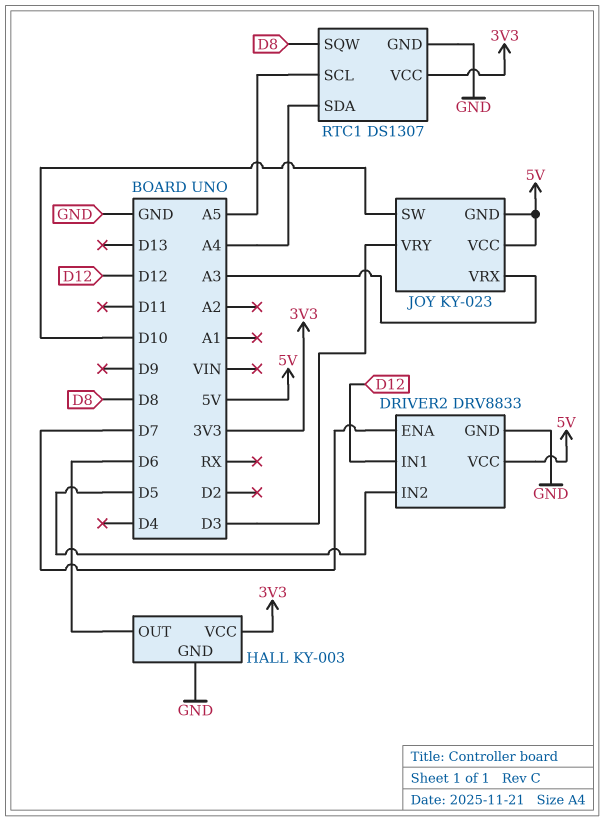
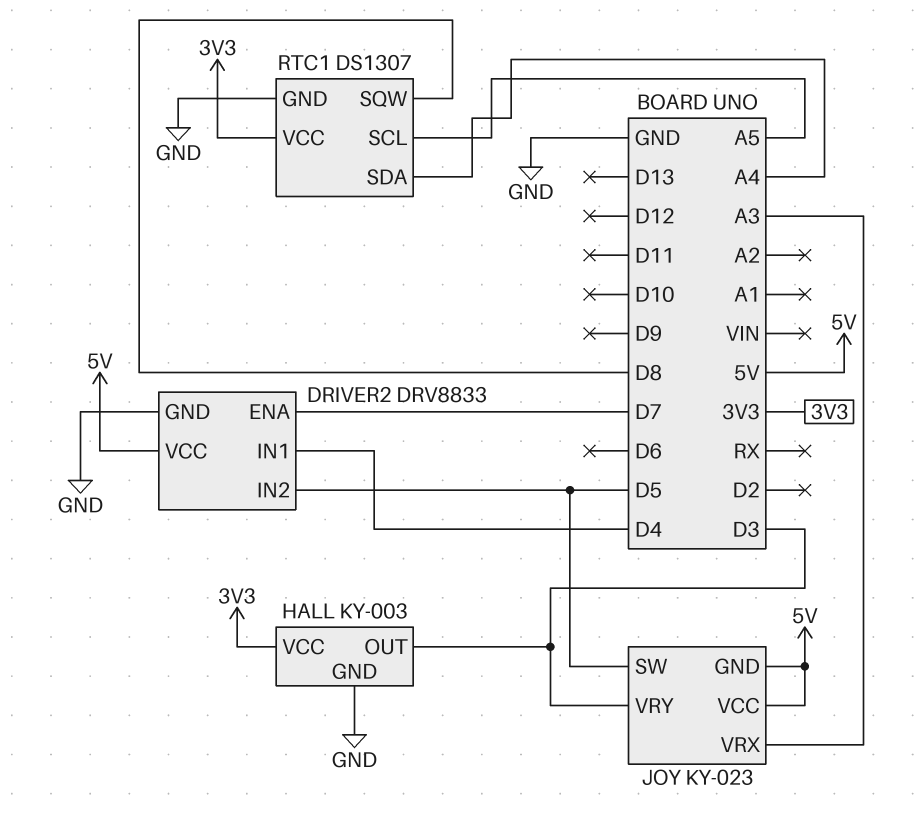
DRIVER2 pin IN1: D12 -> D4
HALL pin OUT: D6 -> D3
JOY pin SW: D10 -> D5

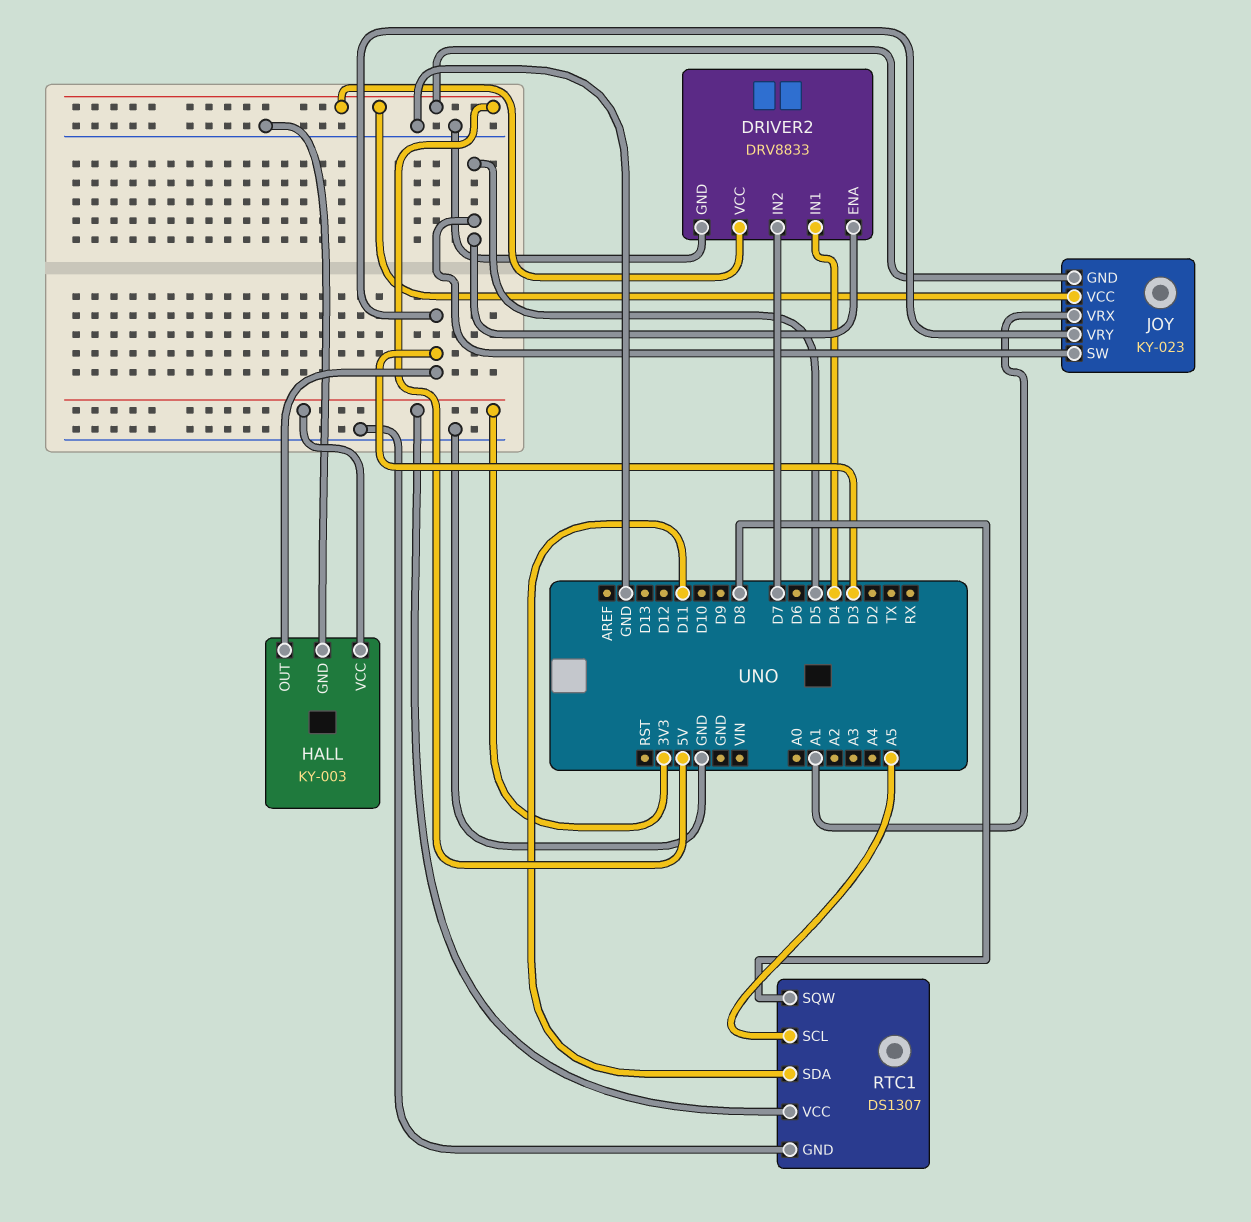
DRIVER2 pin ENA: D7 -> D5
DRIVER2 pin IN2: D5 -> D7
JOY pin VRX: A3 -> A1
RTC1 pin SDA: A4 -> D11

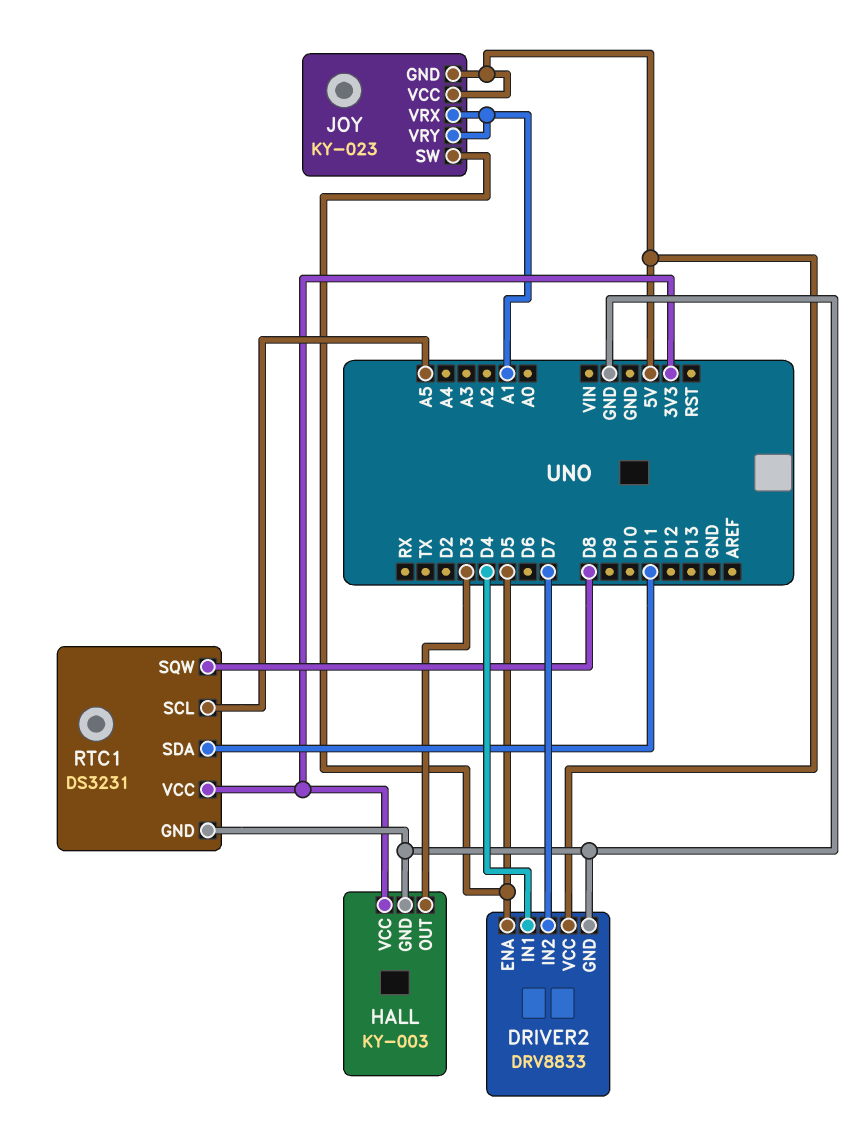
JOY pin VRY: D3 -> A1
RTC1: DS1307 -> DS3231

